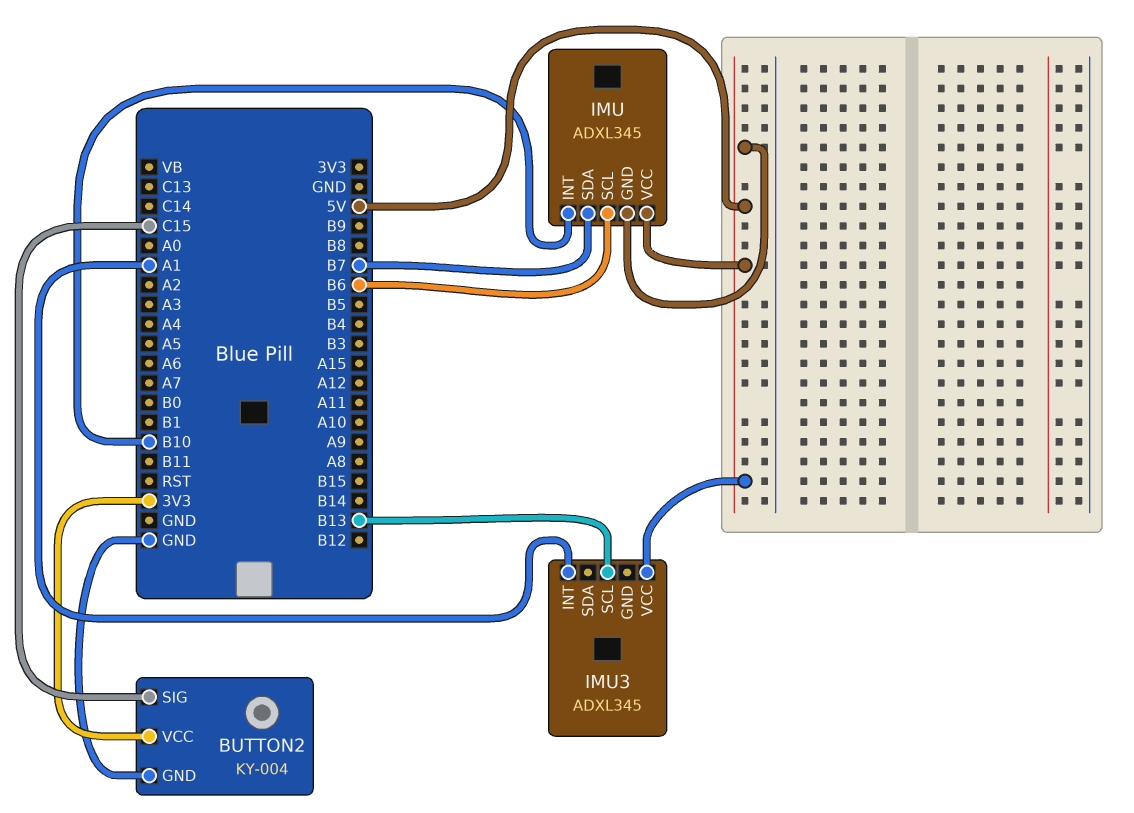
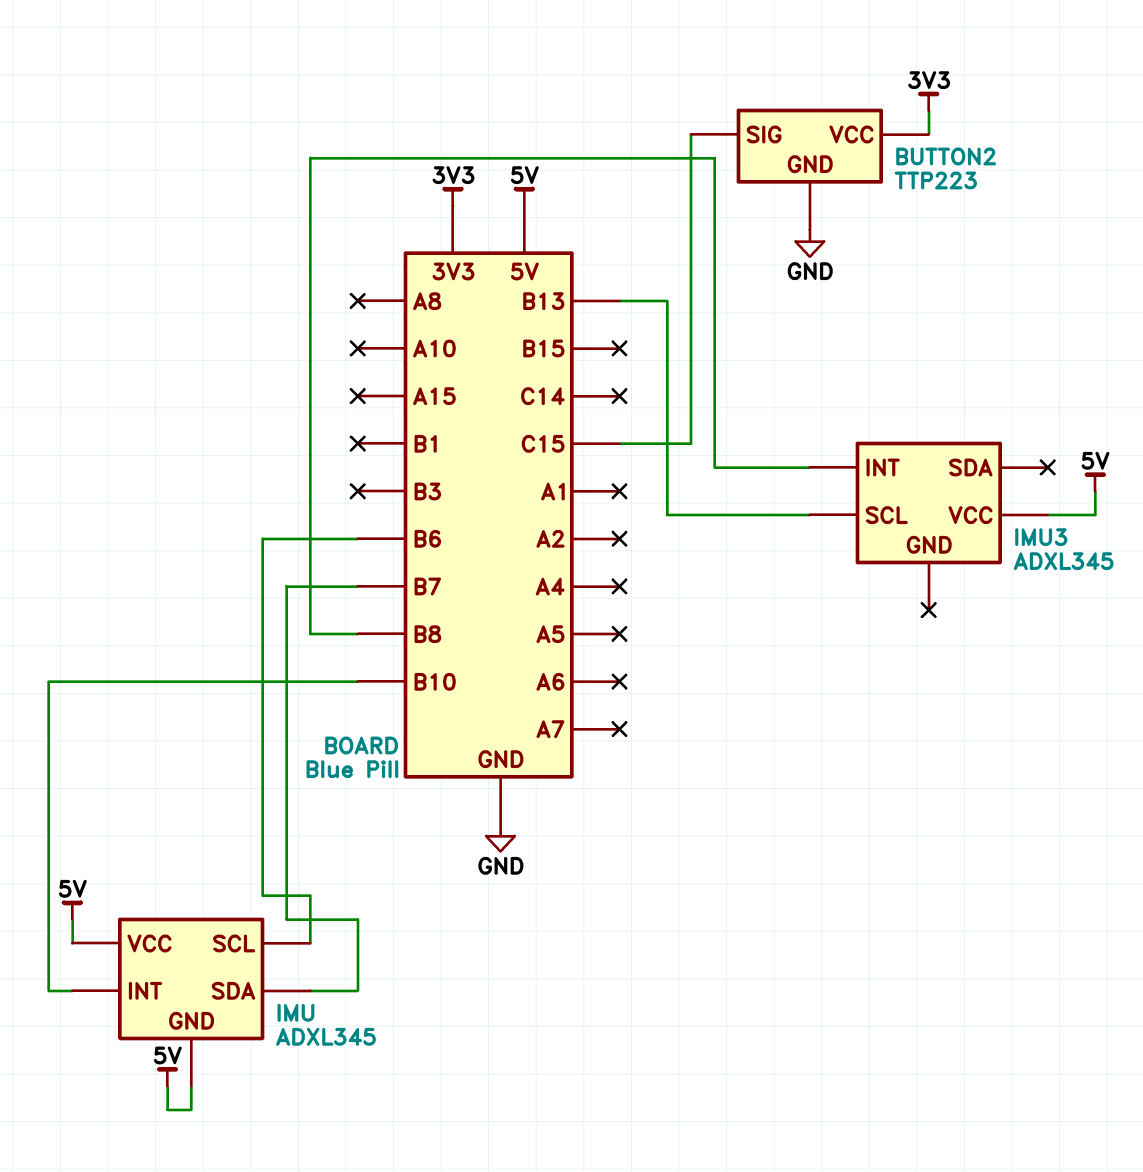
BUTTON2: KY-004 -> TTP223
IMU3 pin INT: A1 -> B8

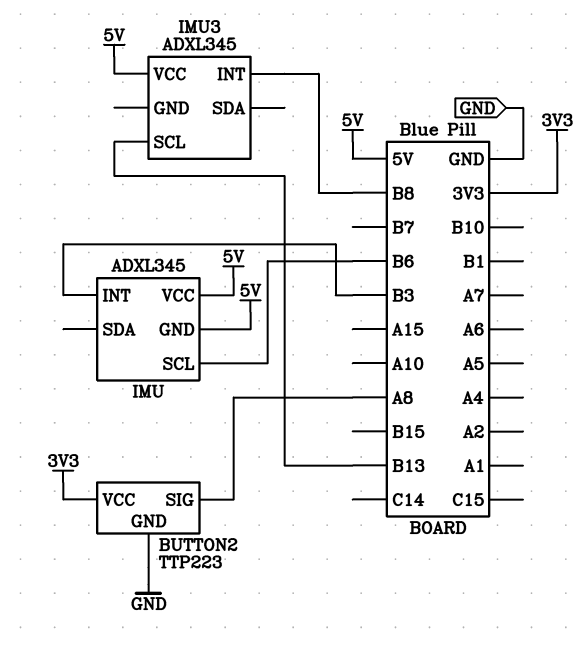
BUTTON2 pin SIG: C15 -> A8
IMU pin INT: B10 -> B3
IMU pin SDA: B7 -> none

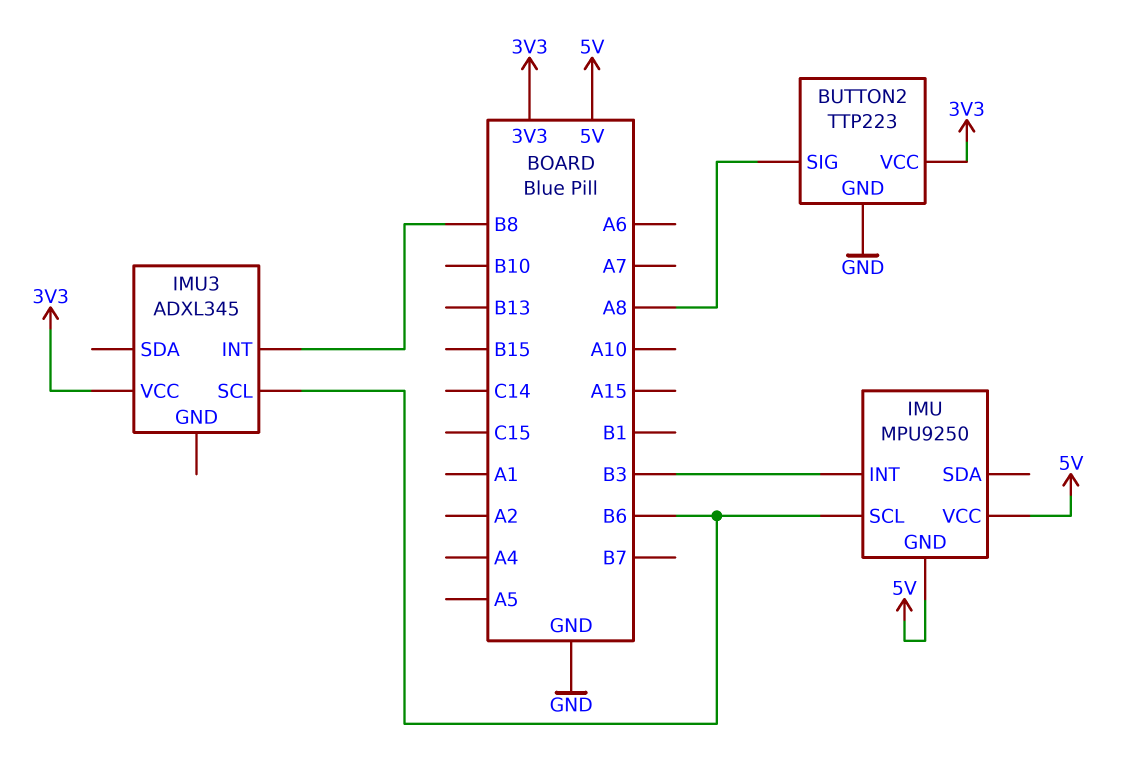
IMU: ADXL345 -> MPU9250
IMU3 pin SCL: B13 -> B6
IMU3 pin VCC: 5V -> 3V3

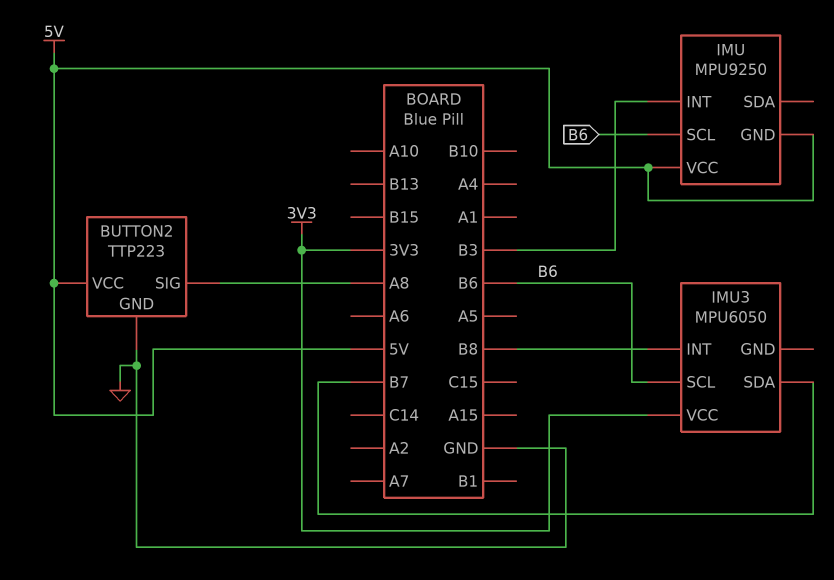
BUTTON2 pin VCC: 3V3 -> 5V
IMU3: ADXL345 -> MPU6050
IMU3 pin SDA: none -> B7

